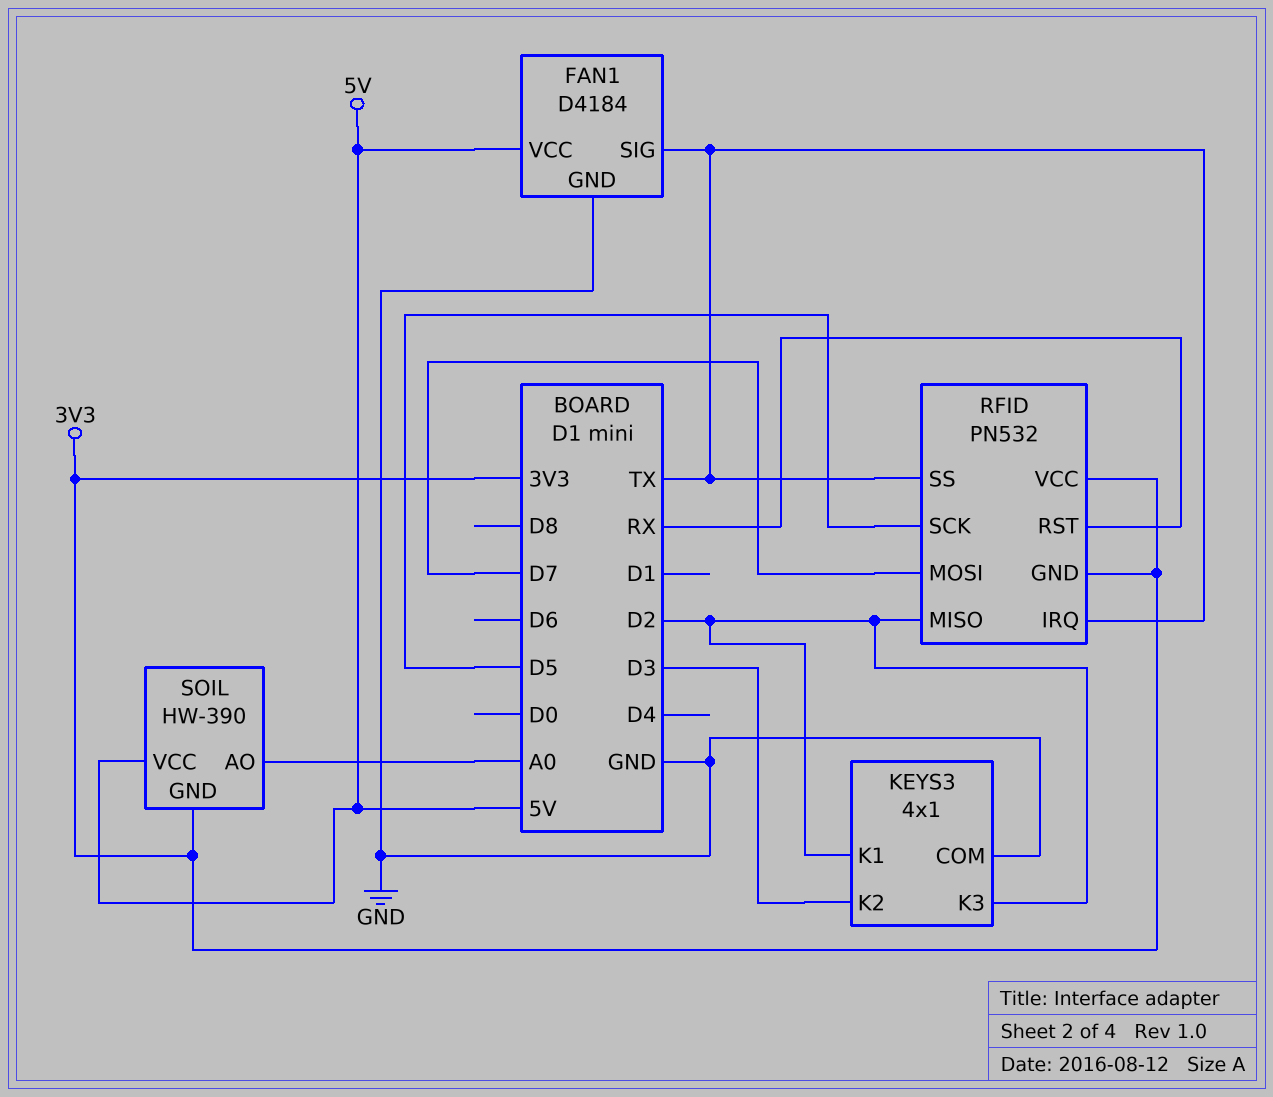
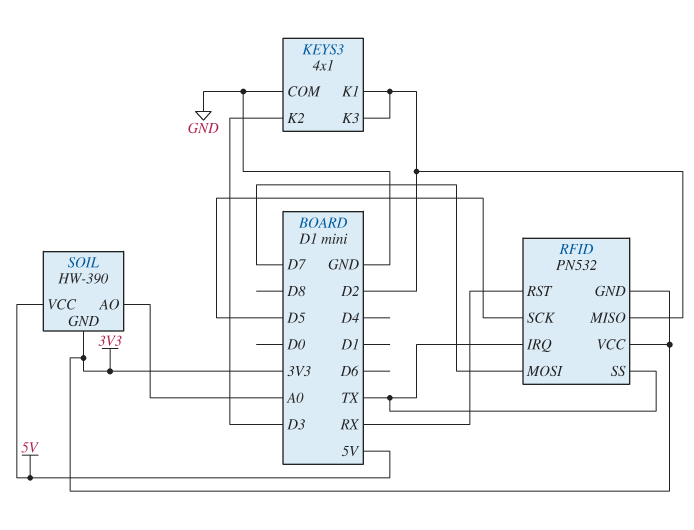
FAN1: D4184 -> none
FAN1 pin GND: GND -> none
FAN1 pin SIG: TX -> none
FAN1 pin VCC: 5V -> none

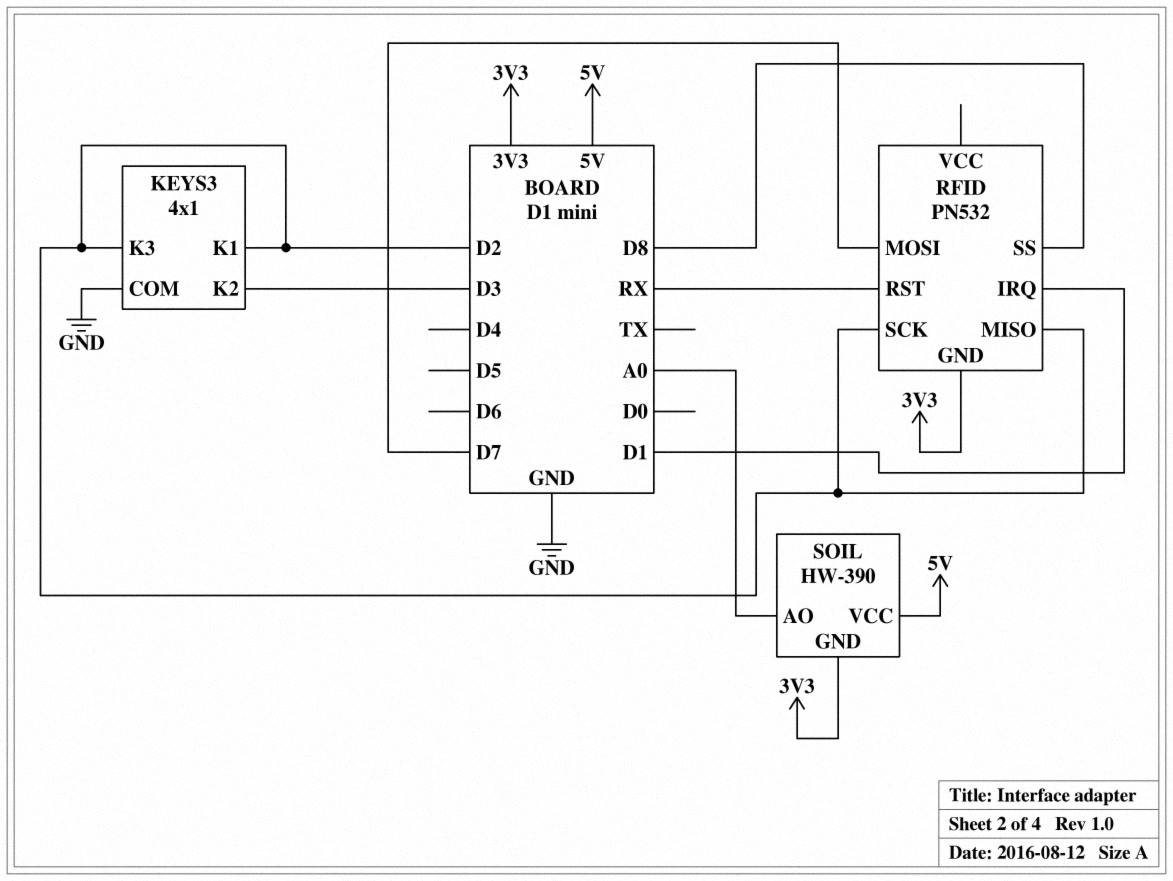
RFID pin IRQ: TX -> D1
RFID pin SCK: D5 -> D2
RFID pin SS: TX -> D8
RFID pin VCC: 3V3 -> none

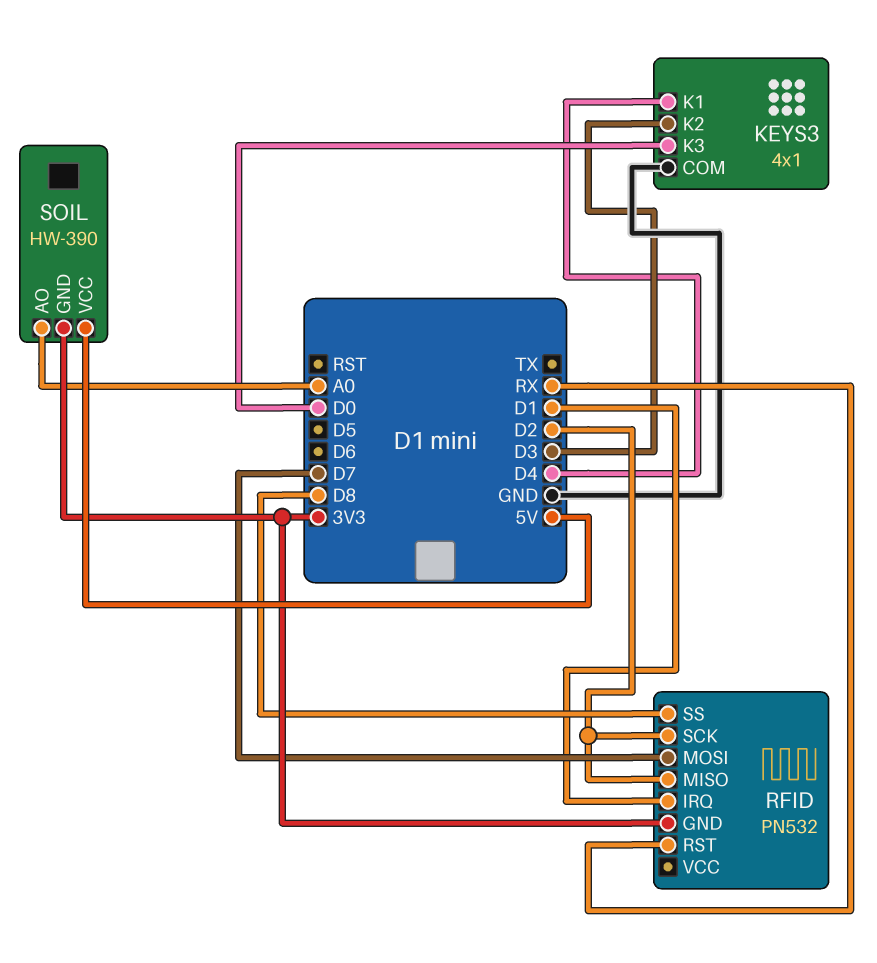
KEYS3 pin K1: D2 -> D4
KEYS3 pin K3: D2 -> D0

